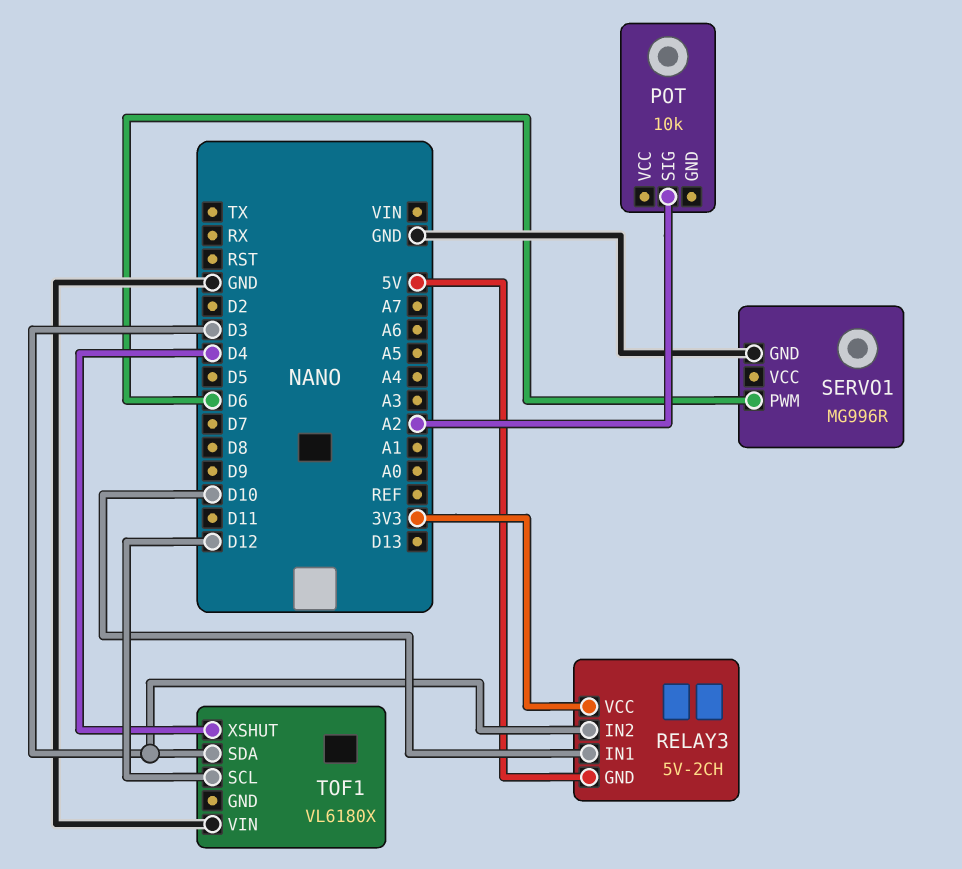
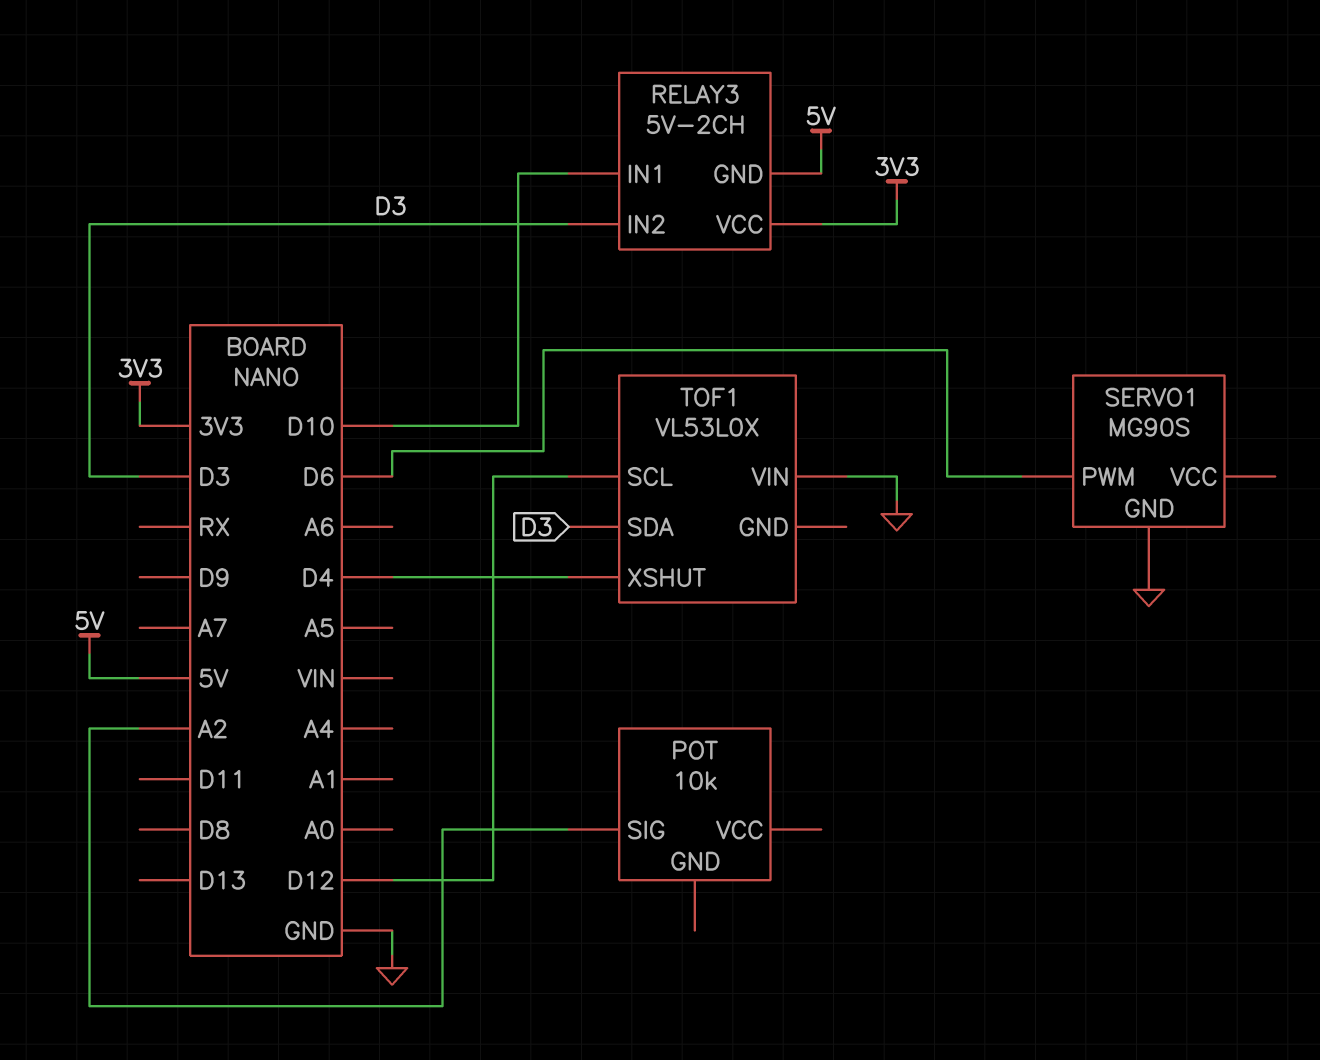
SERVO1: MG996R -> MG90S
TOF1: VL6180X -> VL53L0X

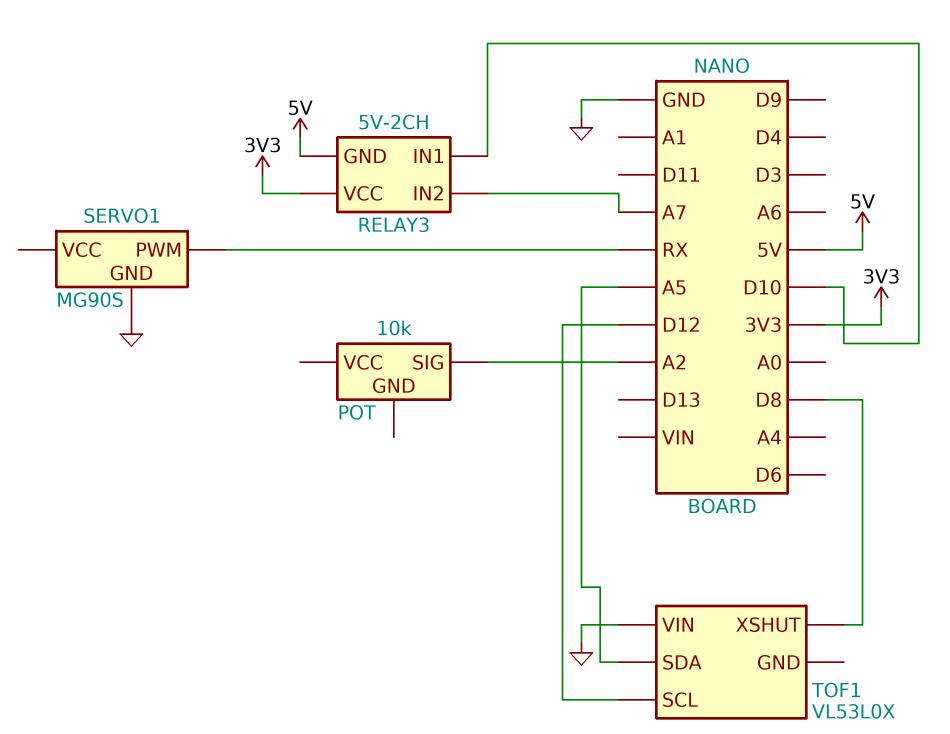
RELAY3 pin IN2: D3 -> A7
SERVO1 pin PWM: D6 -> RX
TOF1 pin SDA: D3 -> A5
TOF1 pin XSHUT: D4 -> D8

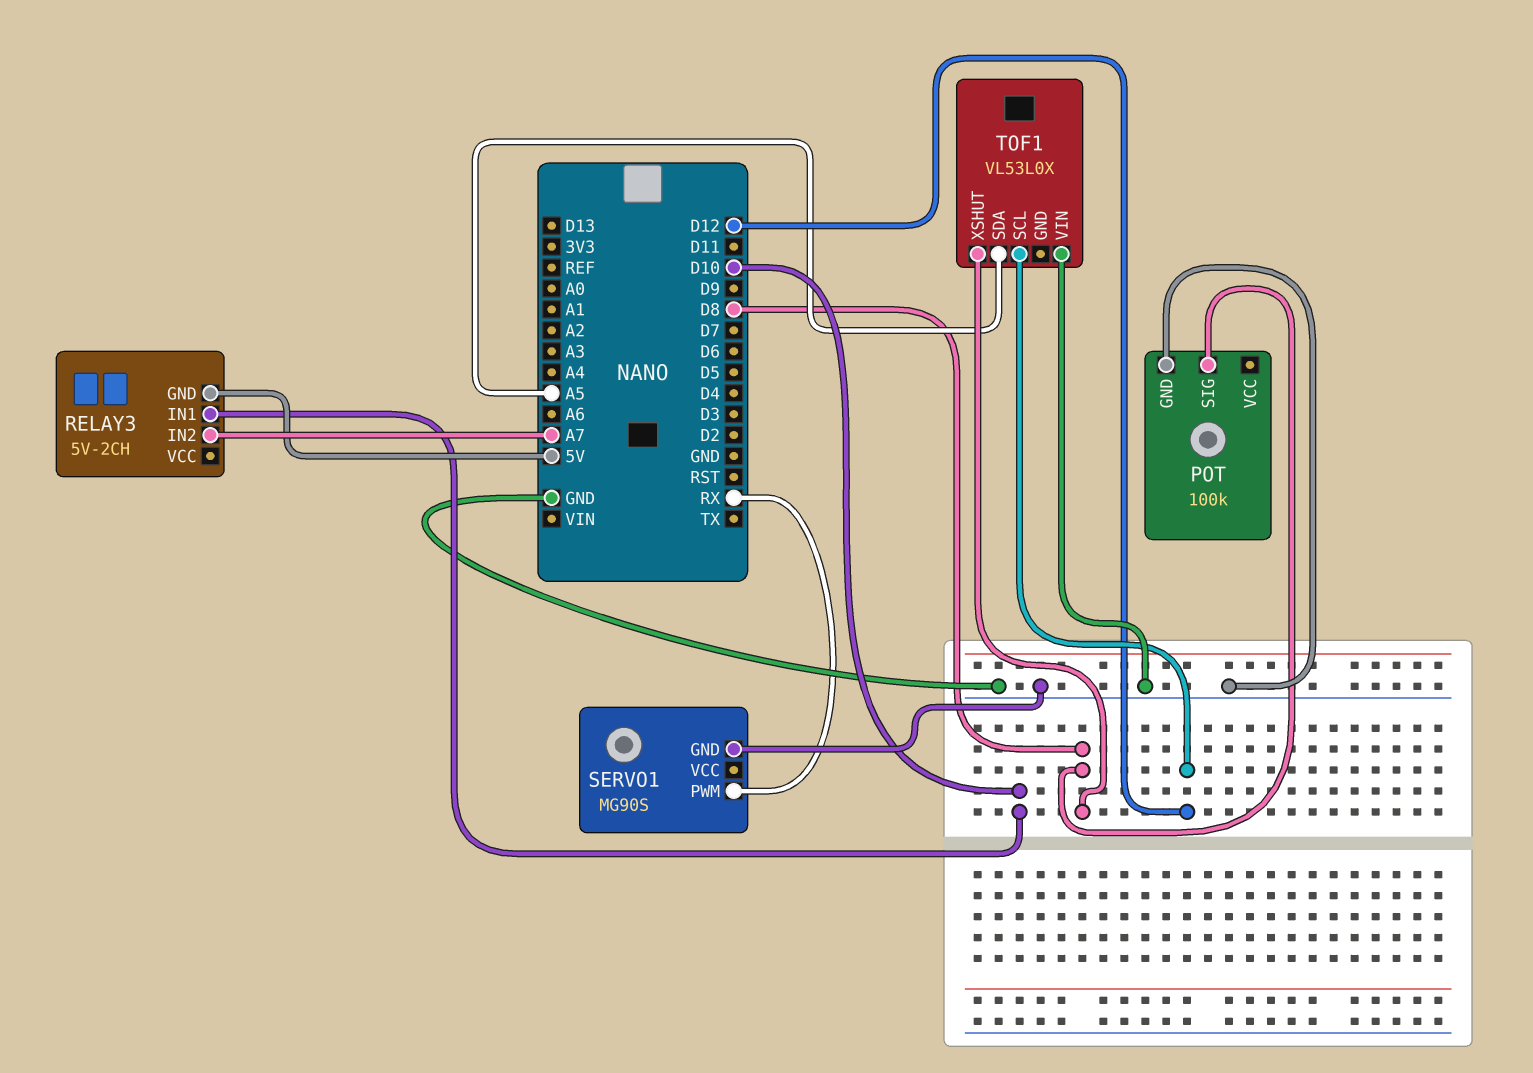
POT: 10k -> 100k
POT pin GND: none -> GND
POT pin SIG: A2 -> D8
RELAY3 pin VCC: 3V3 -> none

